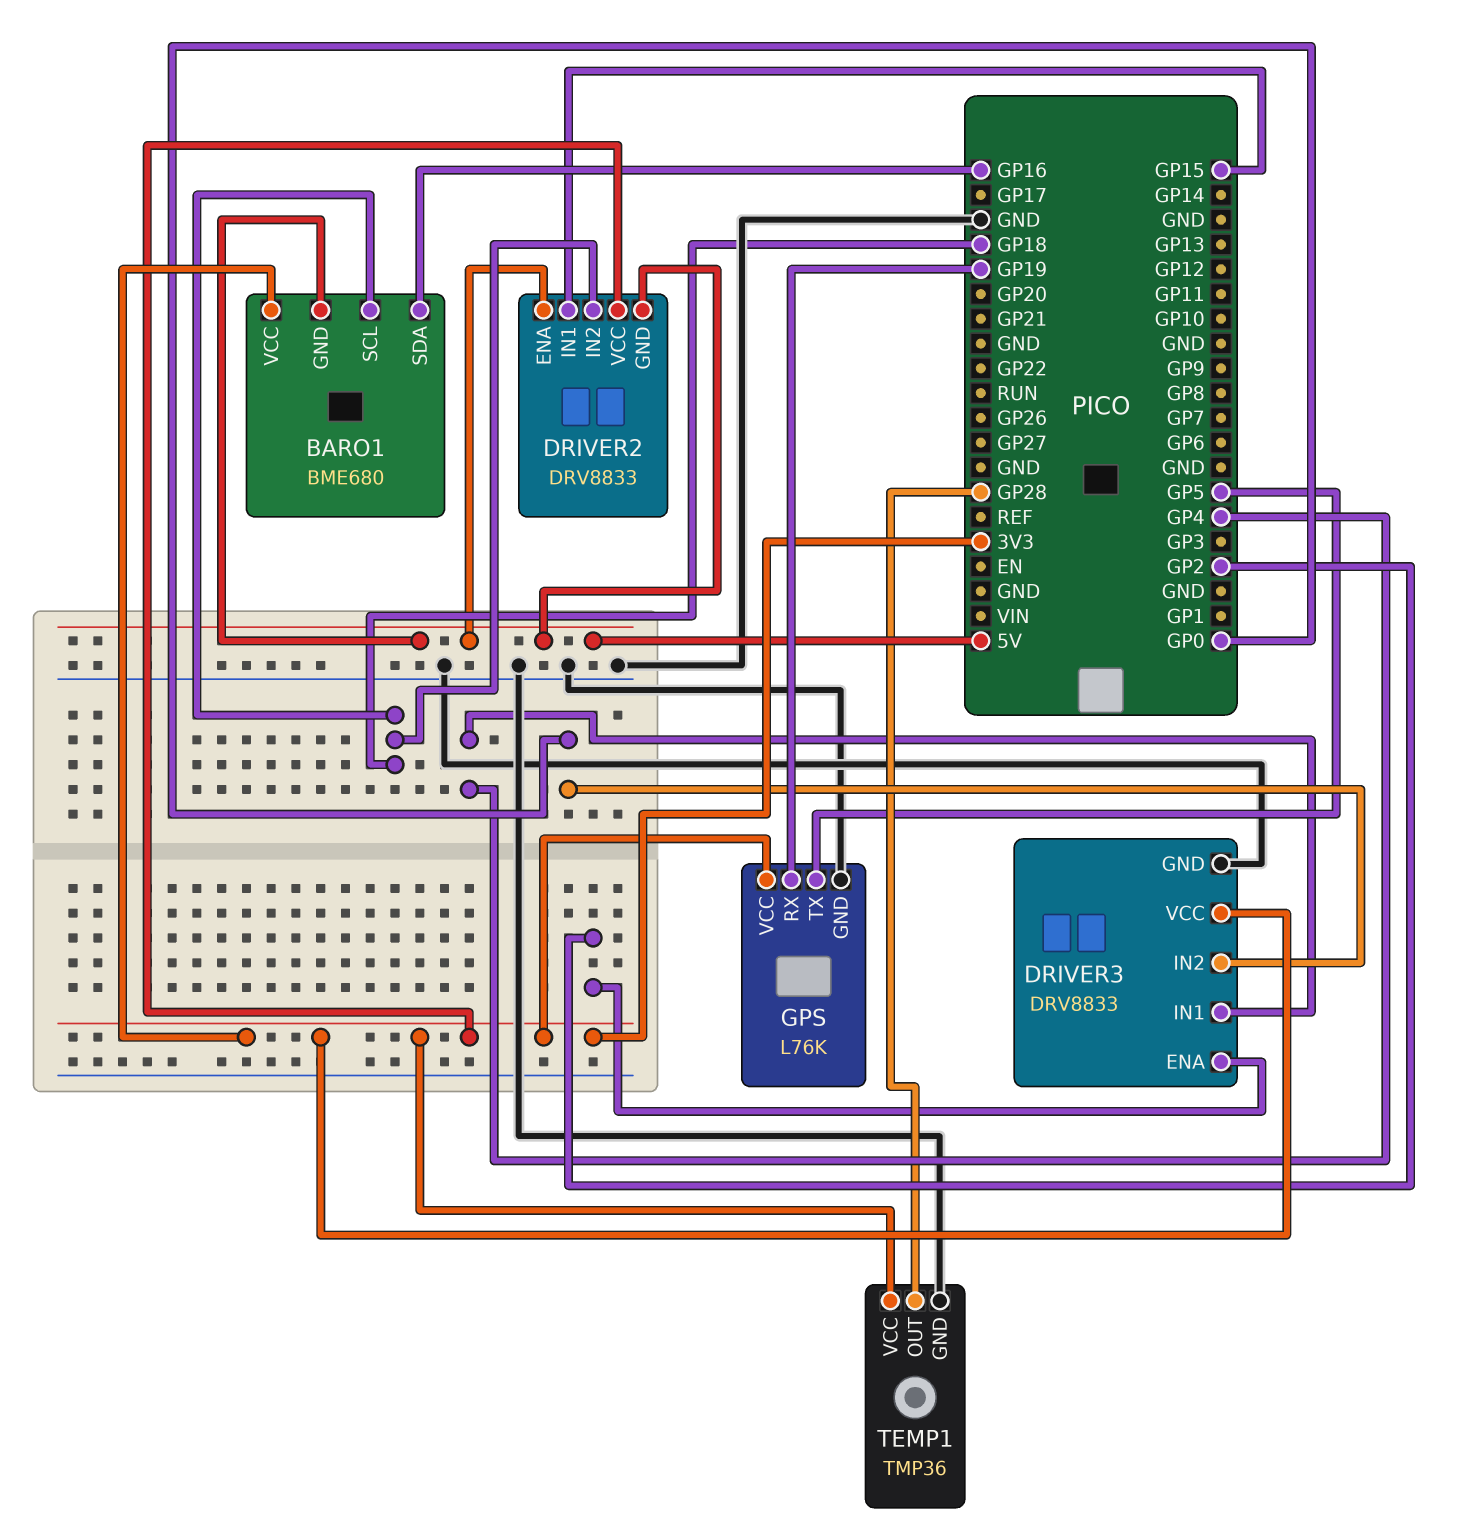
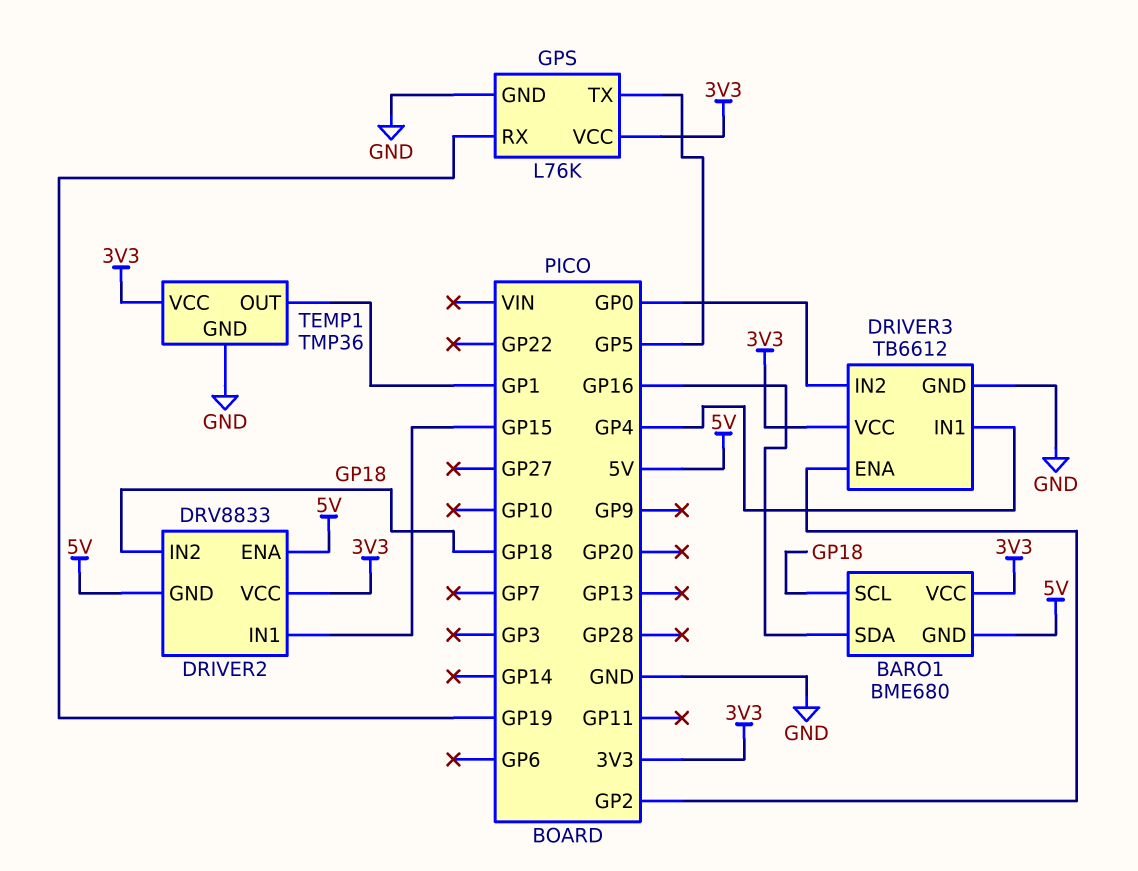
DRIVER3: DRV8833 -> TB6612
TEMP1 pin OUT: GP28 -> GP1

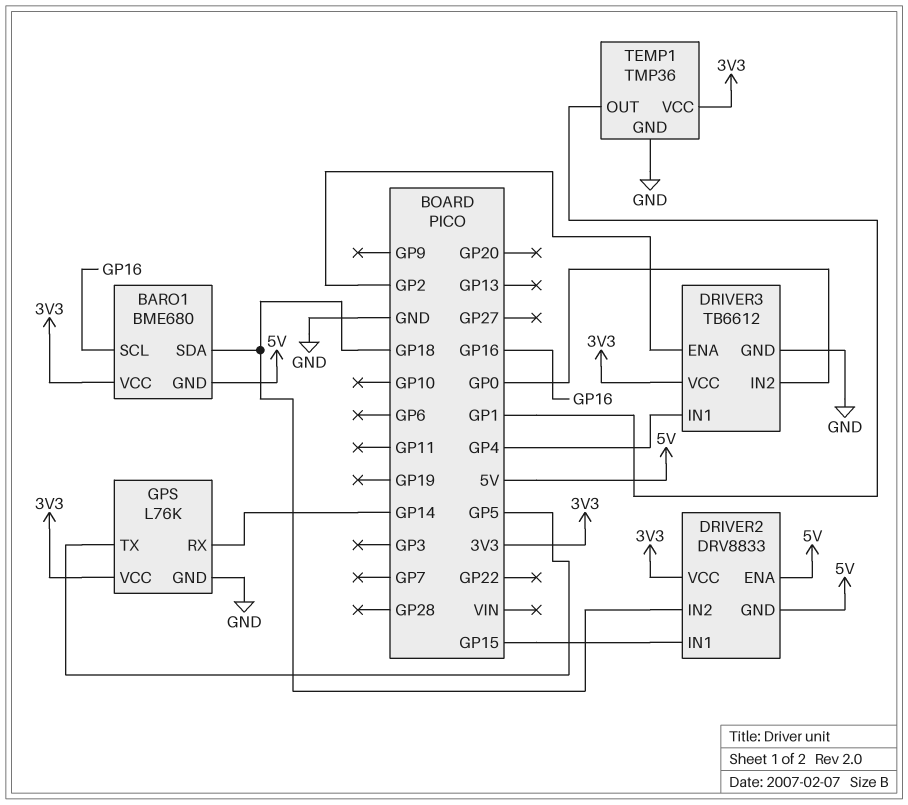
BARO1 pin SCL: GP18 -> GP16
BARO1 pin SDA: GP16 -> GP18
GPS pin RX: GP19 -> GP14

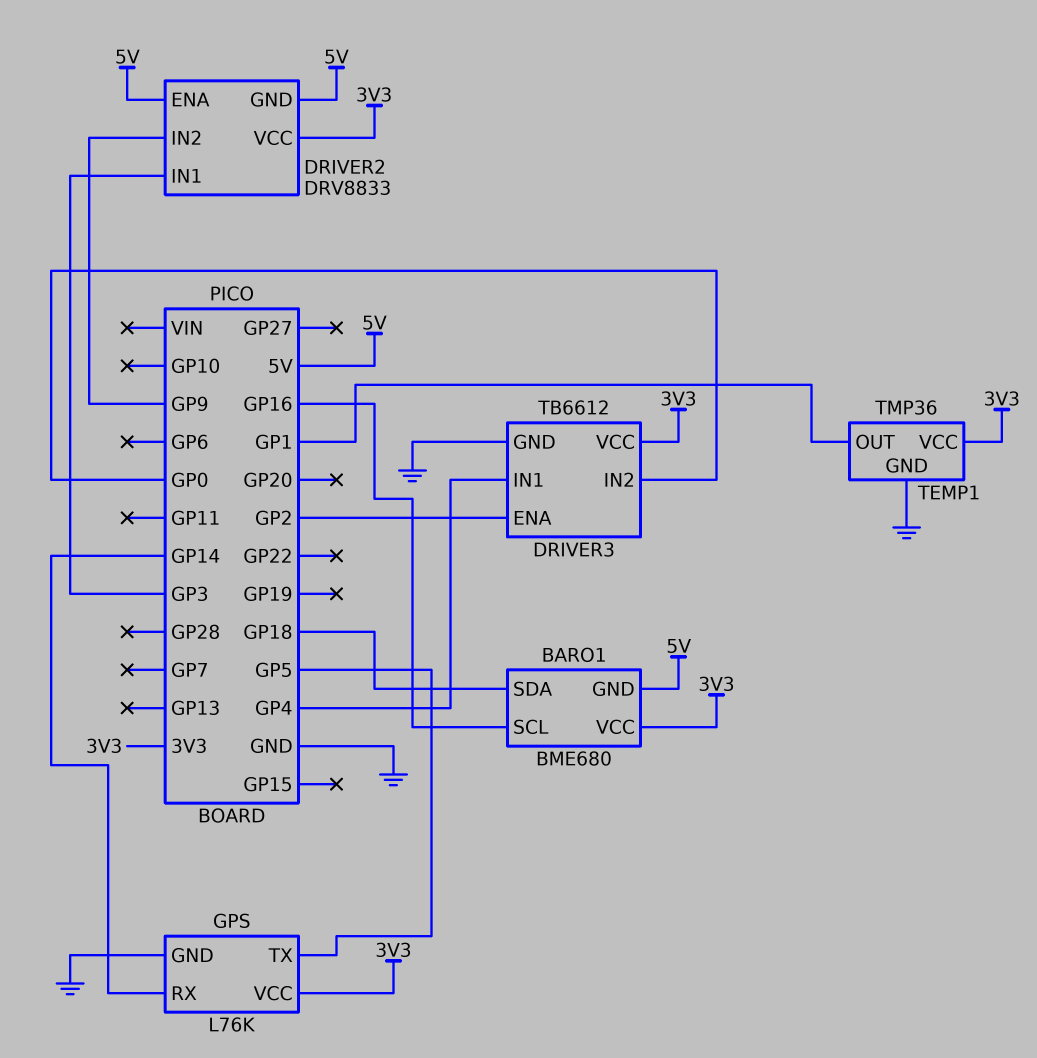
DRIVER2 pin IN1: GP15 -> GP3
DRIVER2 pin IN2: GP18 -> GP9

